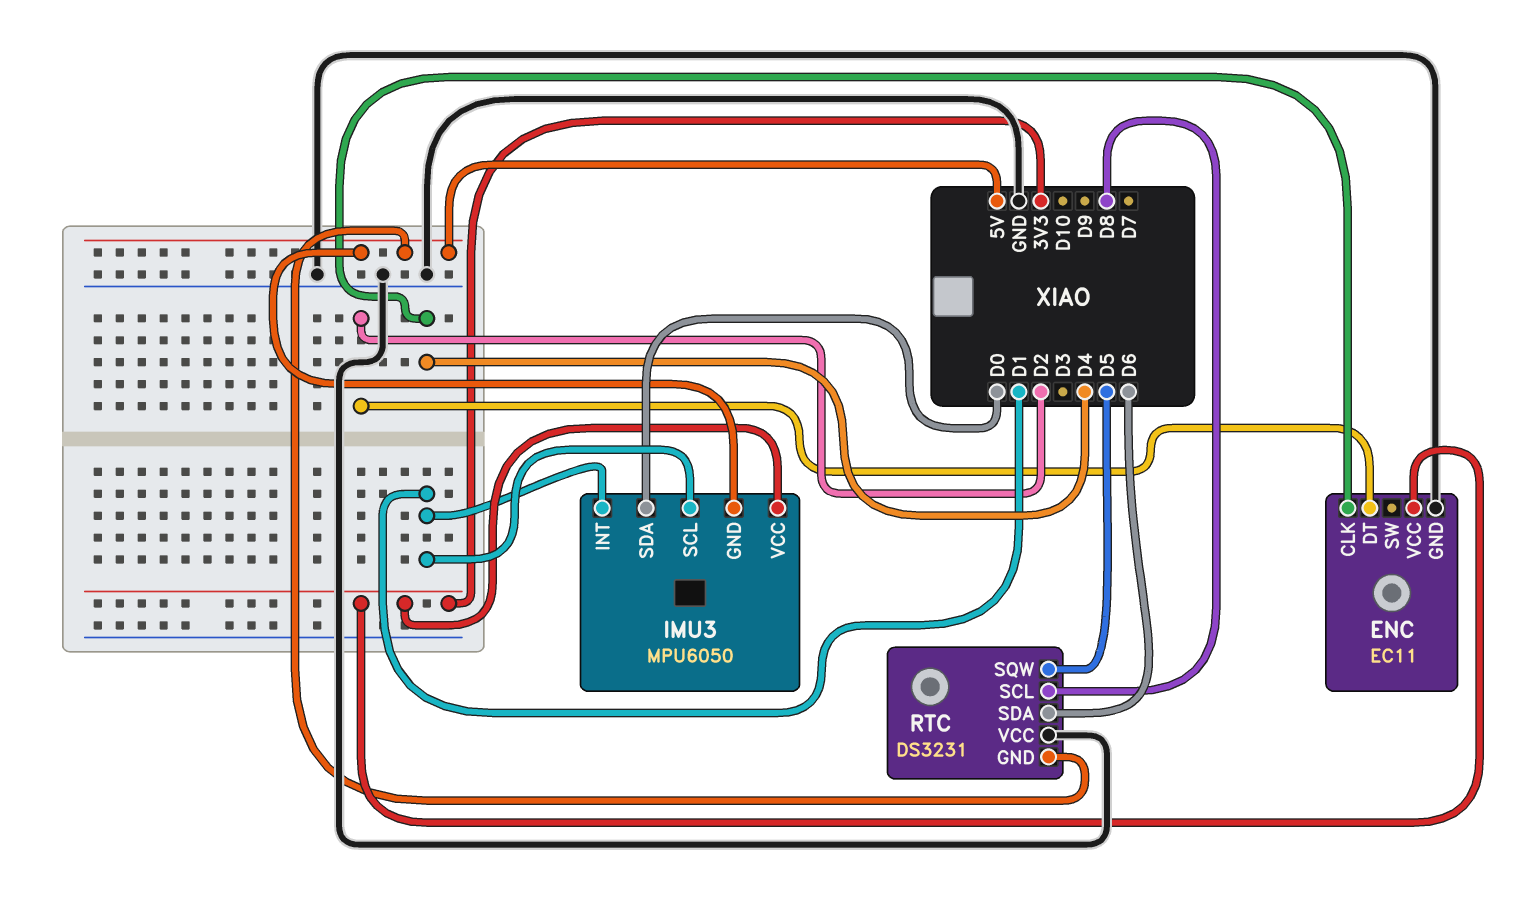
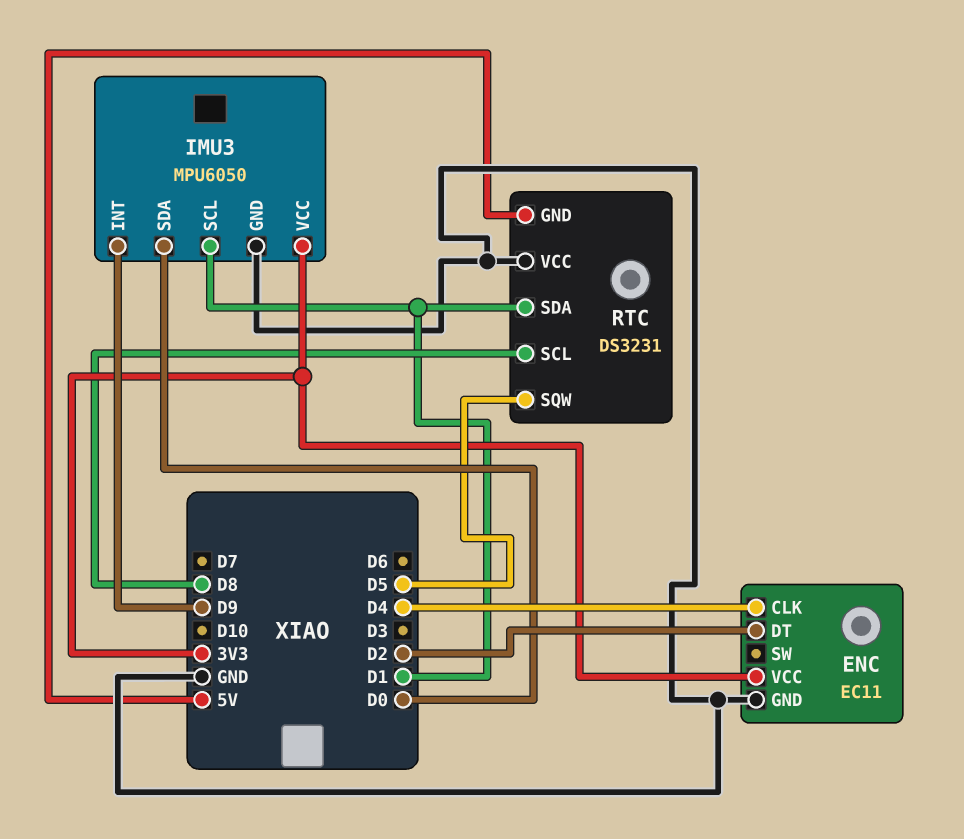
IMU3 pin GND: 5V -> GND
IMU3 pin INT: D1 -> D9
RTC pin SDA: D6 -> D1

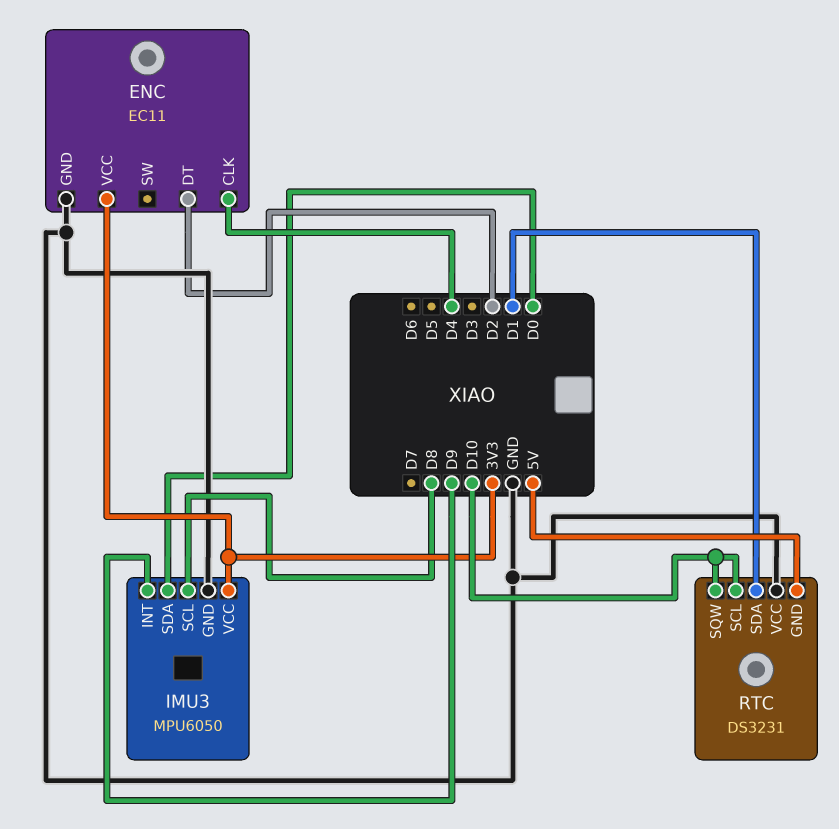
IMU3 pin SCL: D1 -> D8
RTC pin SCL: D8 -> D10
RTC pin SQW: D5 -> D10

